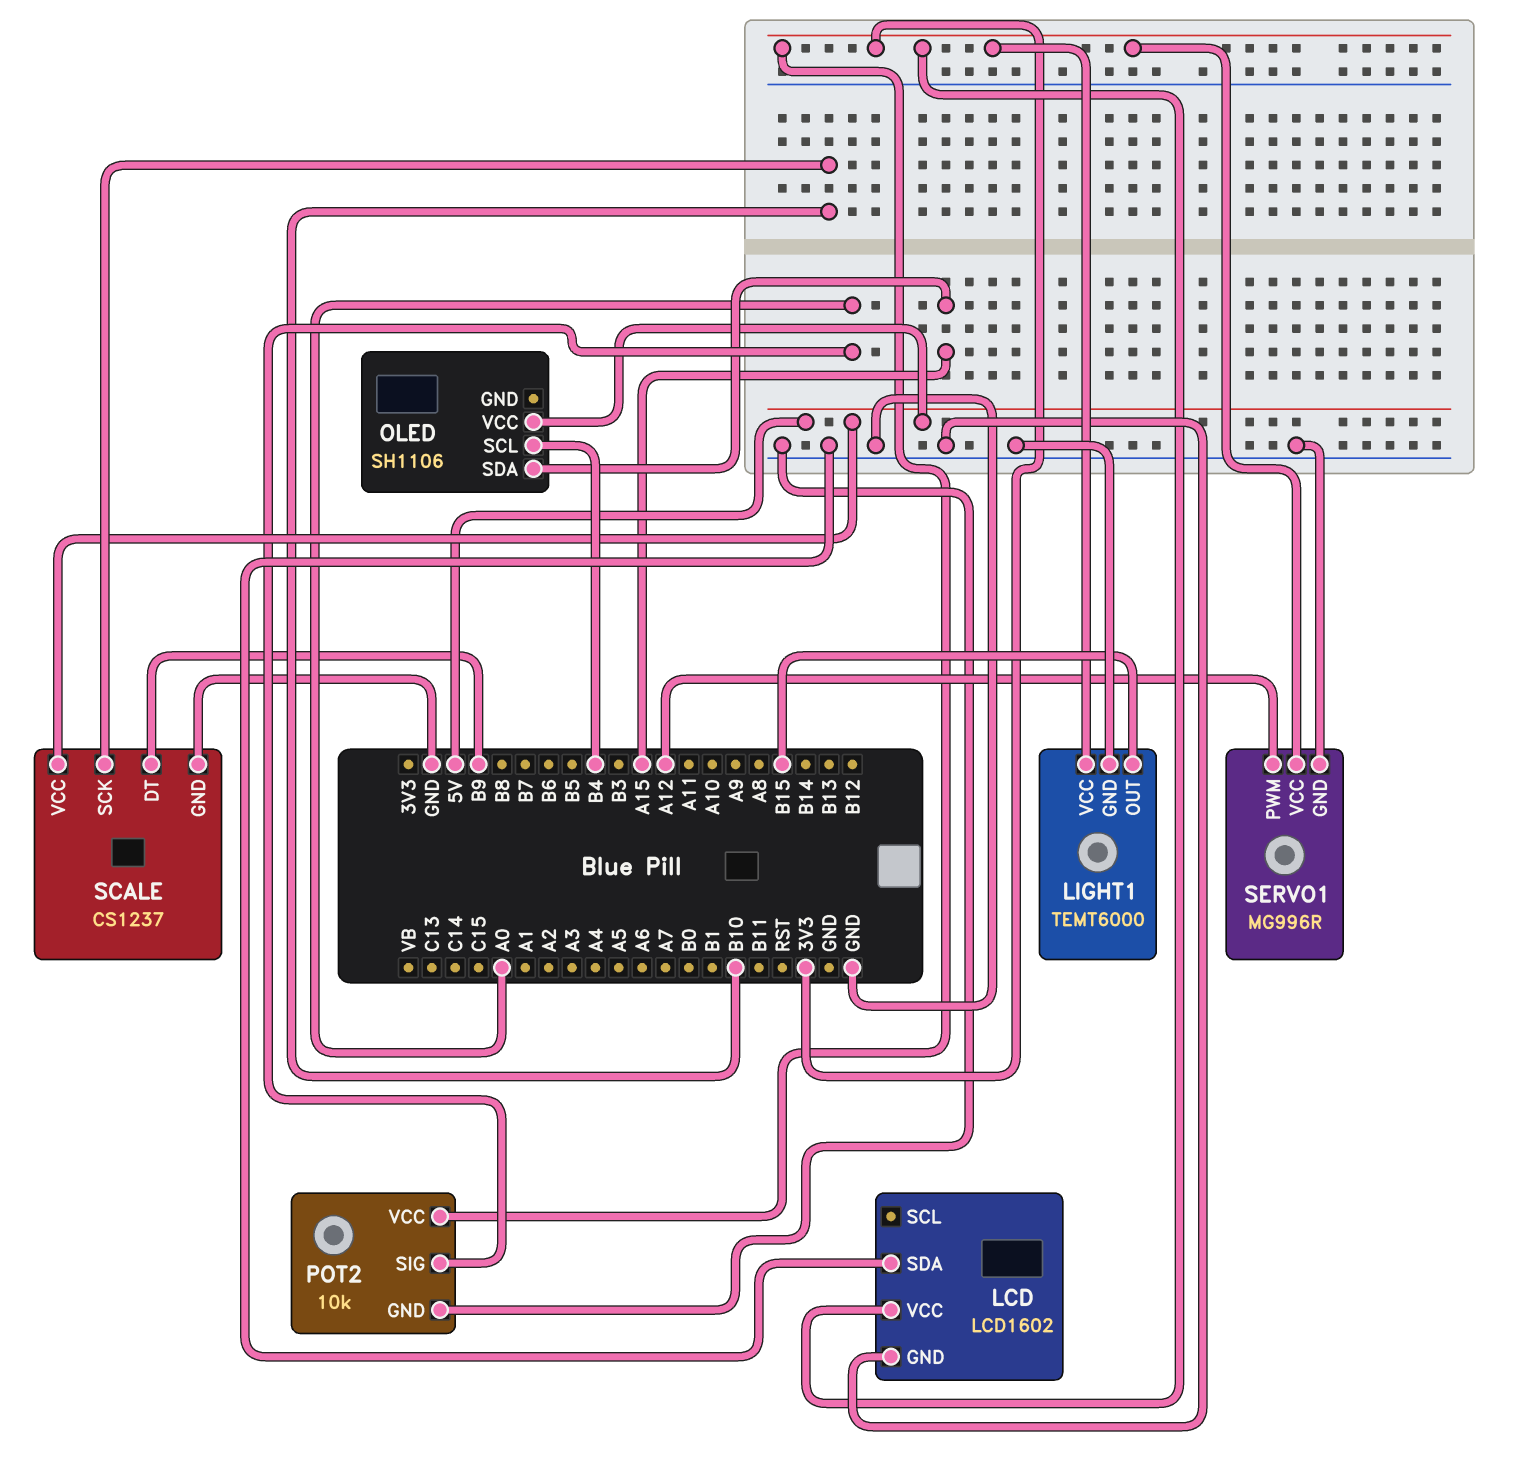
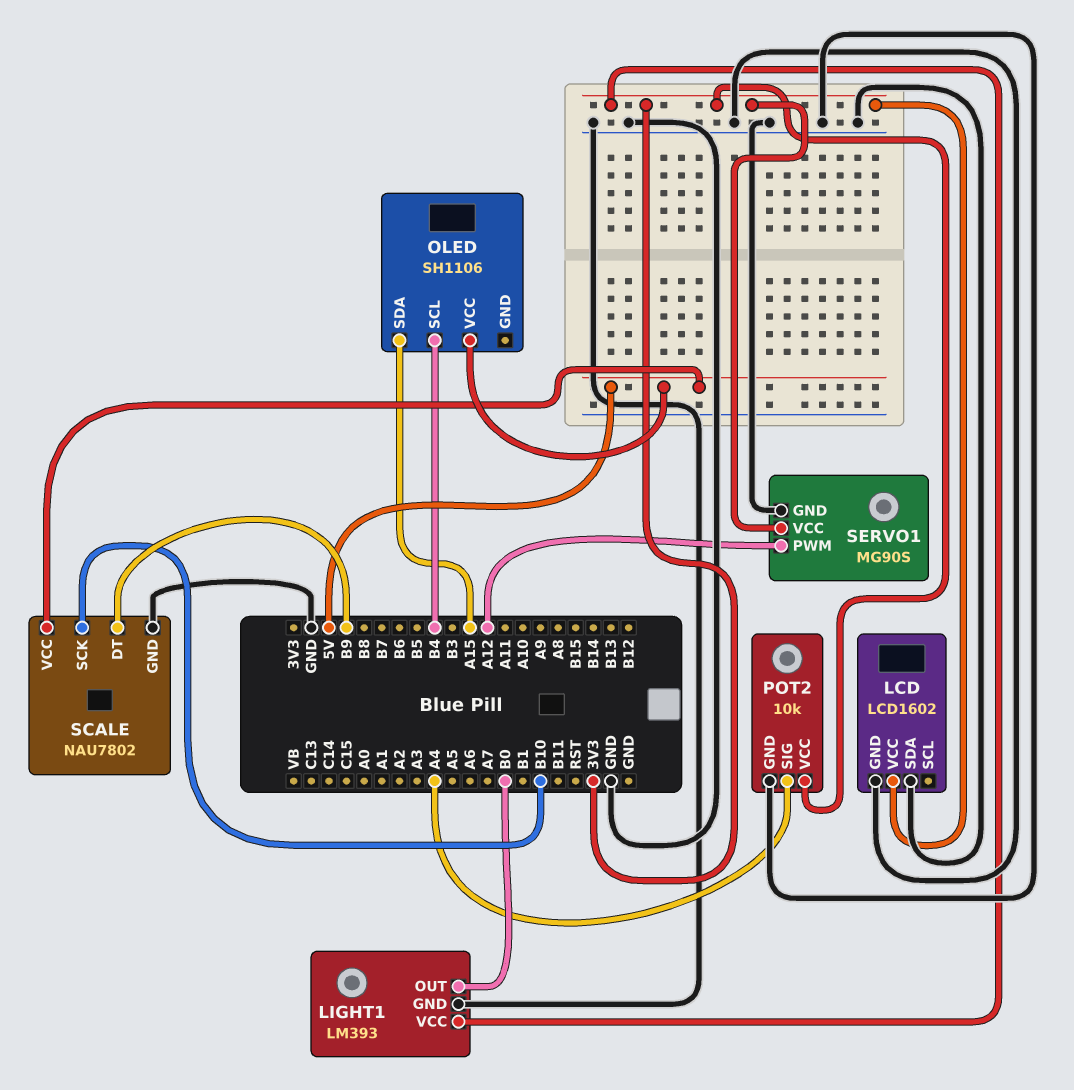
LIGHT1: TEMT6000 -> LM393
LIGHT1 pin OUT: B15 -> B0
POT2 pin SIG: A0 -> A4
SCALE: CS1237 -> NAU7802
SERVO1: MG996R -> MG90S

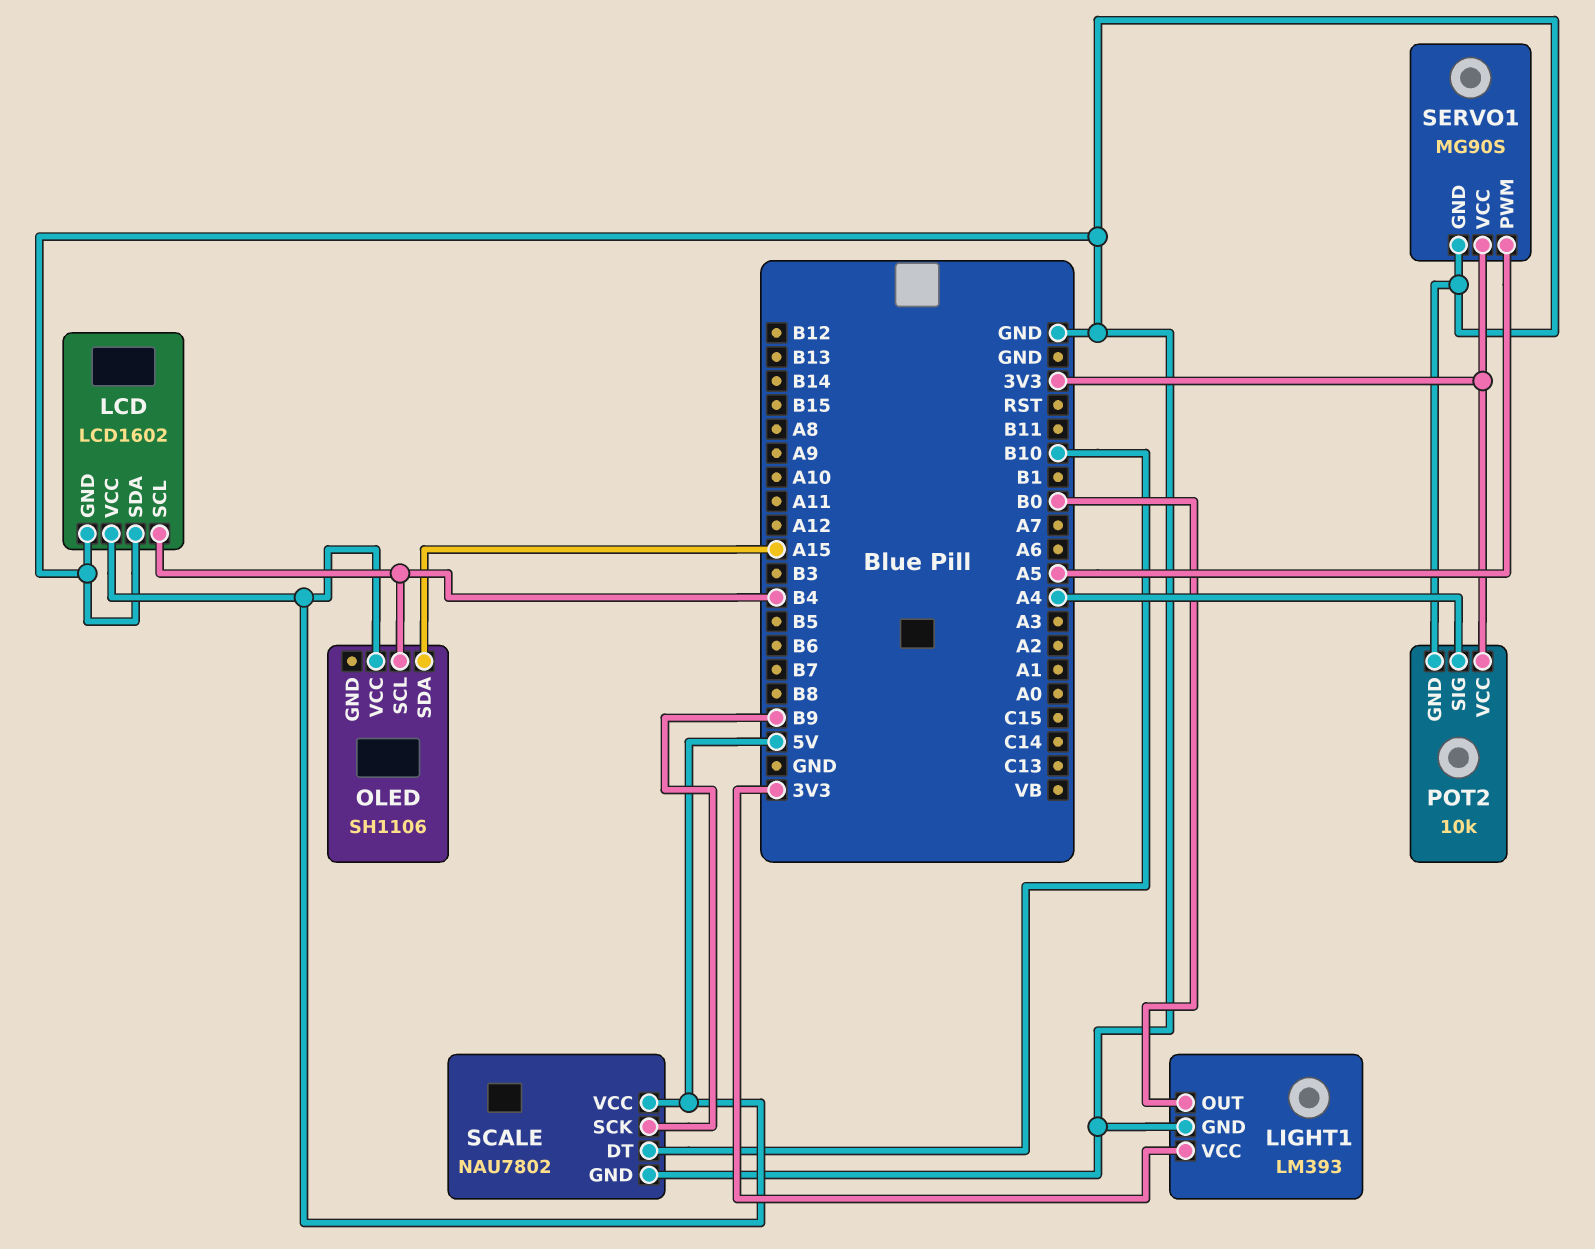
LCD pin SCL: none -> B4
LCD pin VCC: 3V3 -> 5V
SCALE pin DT: B9 -> B10
SCALE pin SCK: B10 -> B9
SERVO1 pin PWM: A12 -> A5

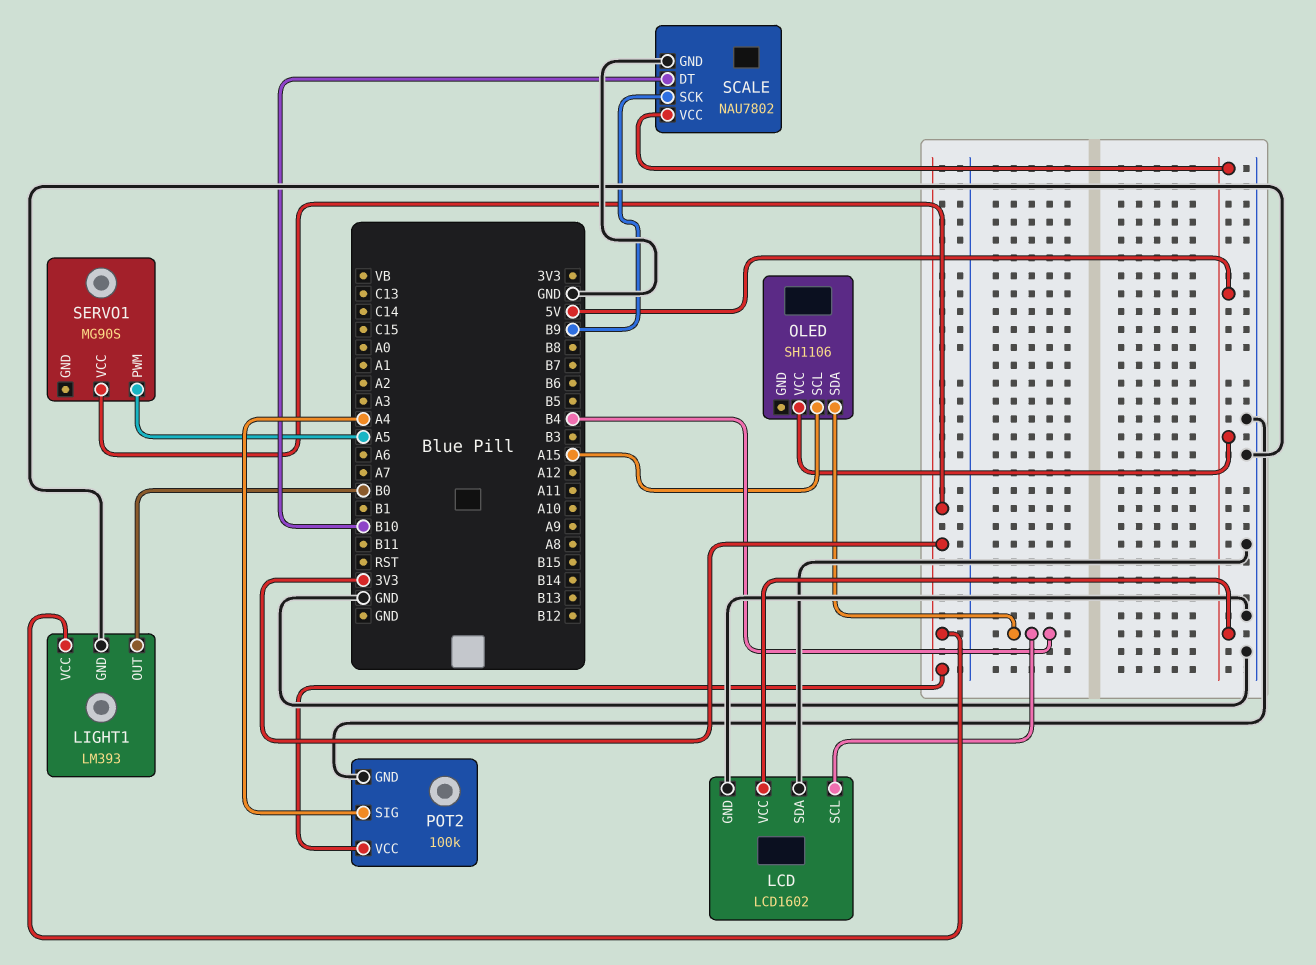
OLED pin SCL: B4 -> A15
OLED pin SDA: A15 -> B4
POT2: 10k -> 100k
SERVO1 pin GND: GND -> none

